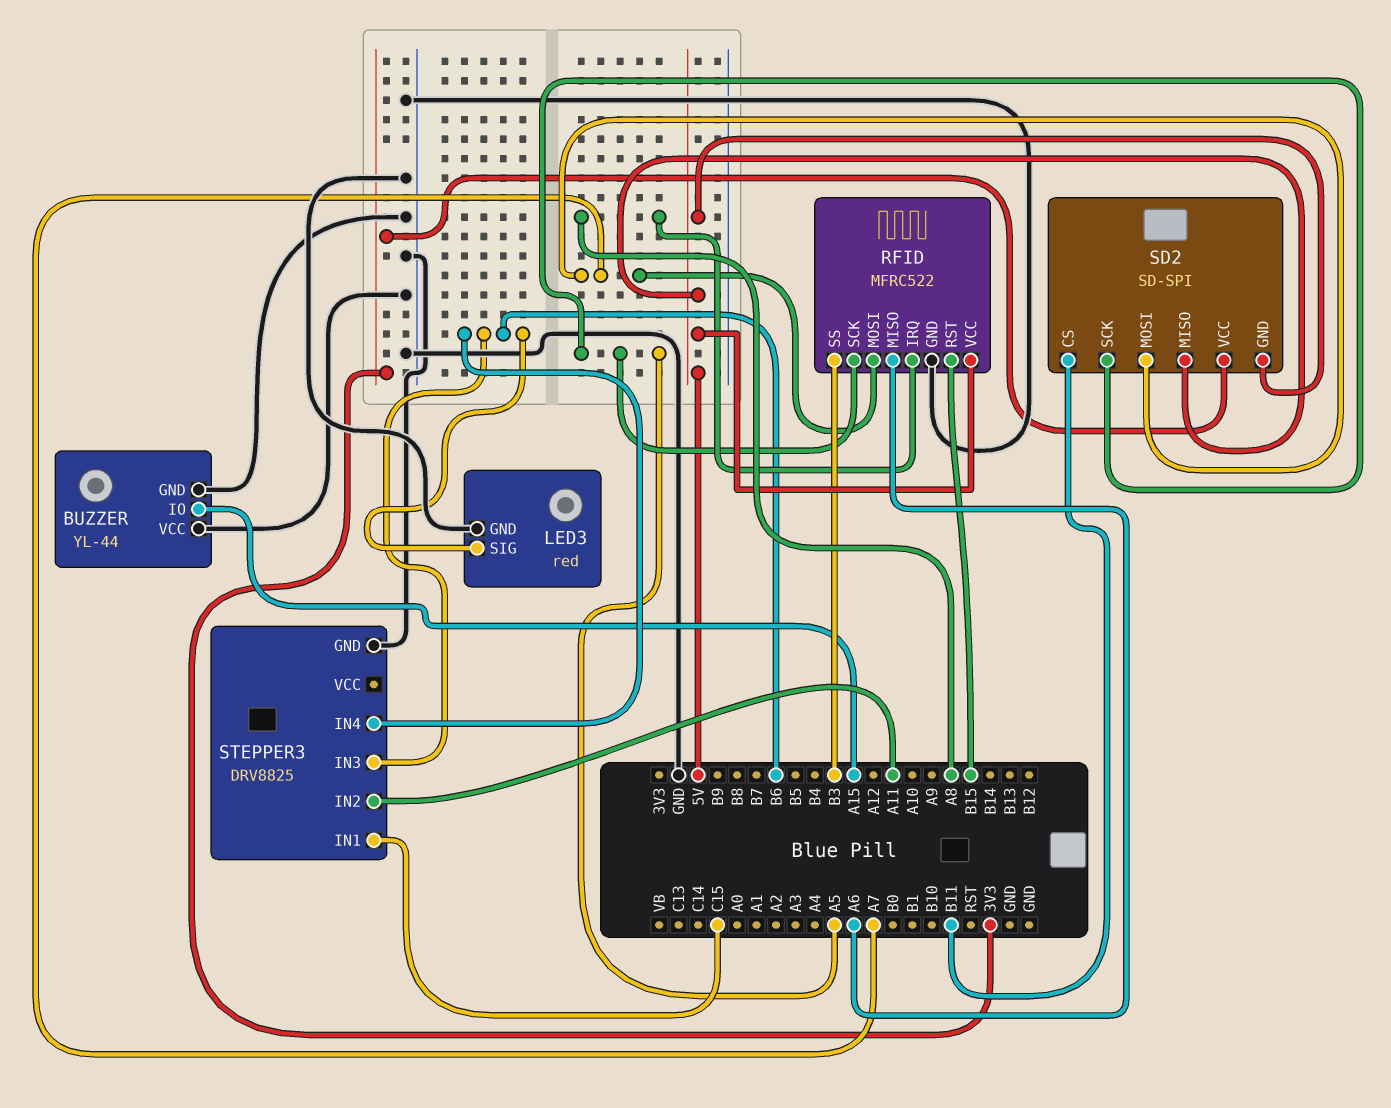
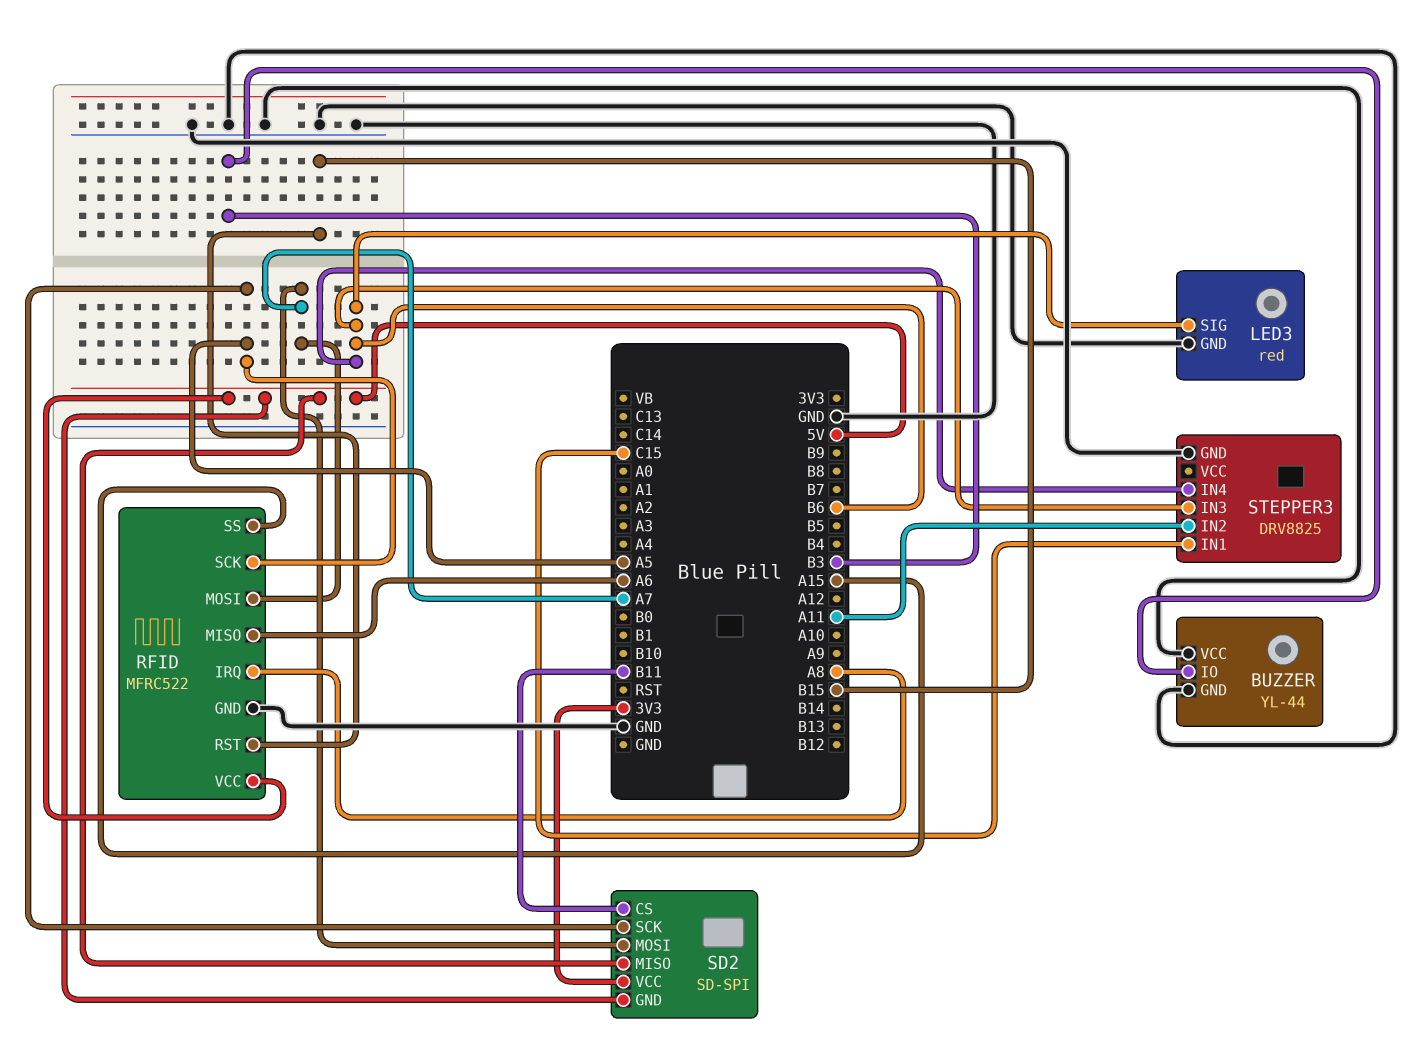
BUZZER pin IO: A15 -> B3
RFID pin SS: B3 -> A15

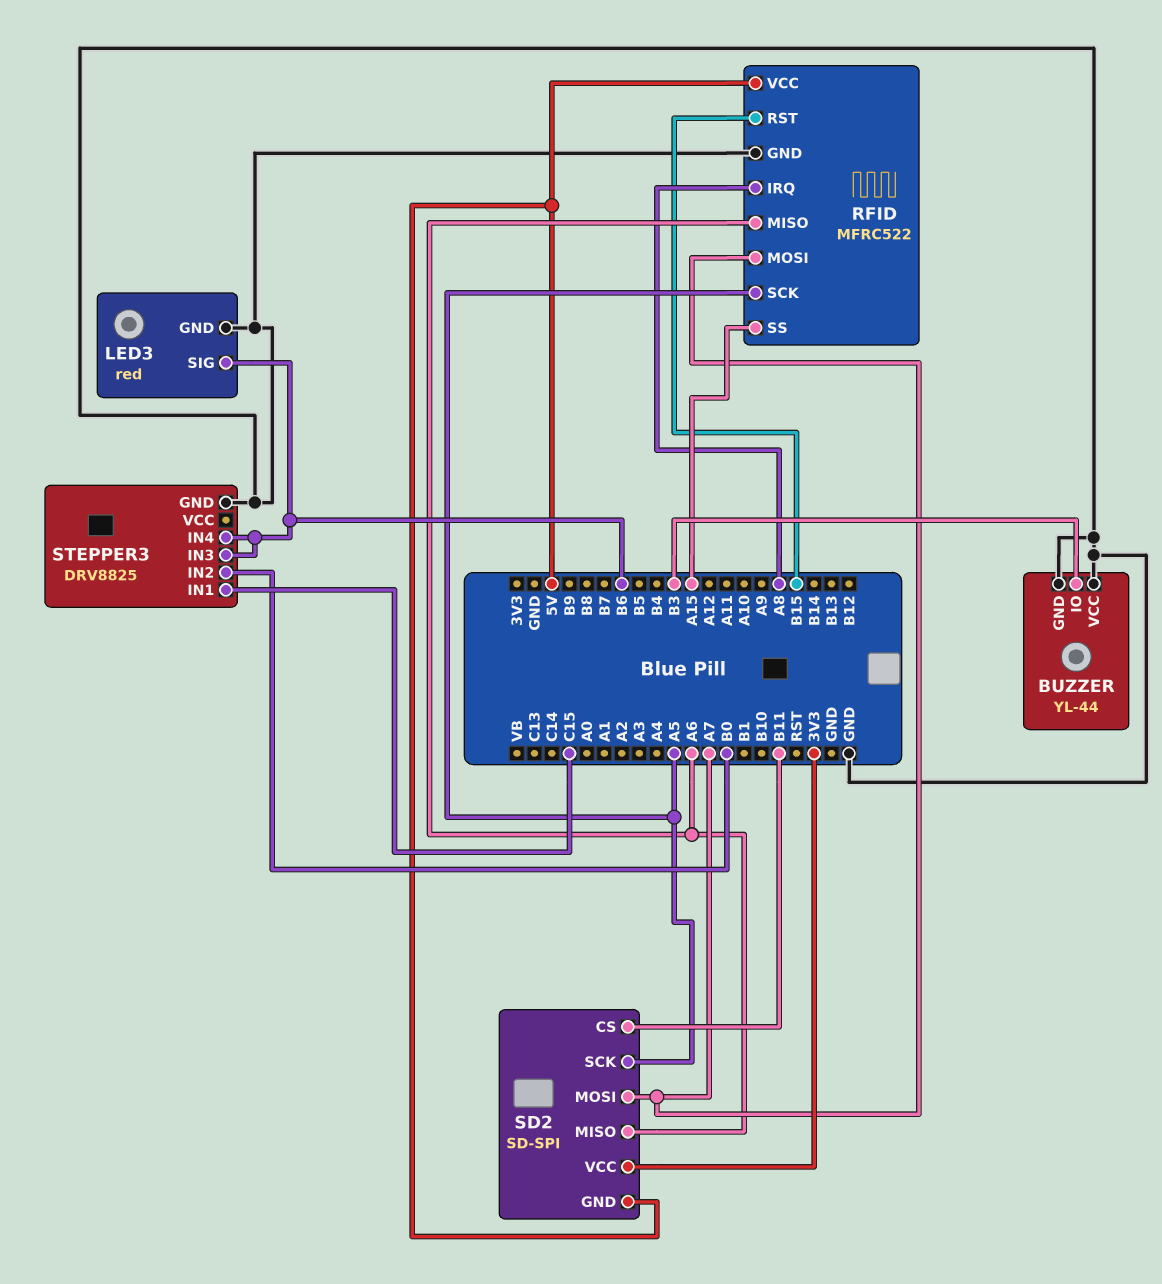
SD2 pin MISO: 5V -> A6
STEPPER3 pin IN2: A11 -> B0

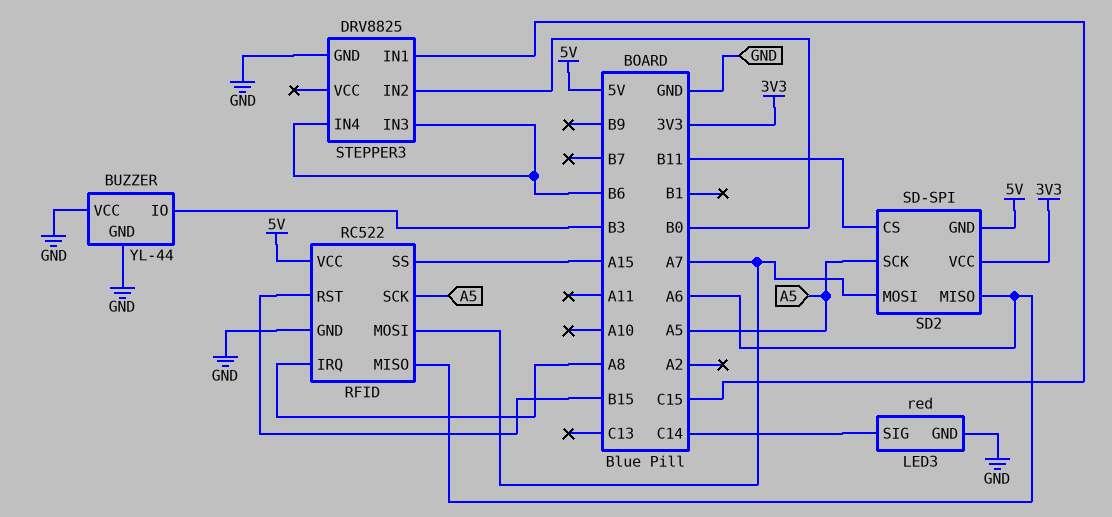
LED3 pin SIG: B6 -> C14
RFID: MFRC522 -> RC522

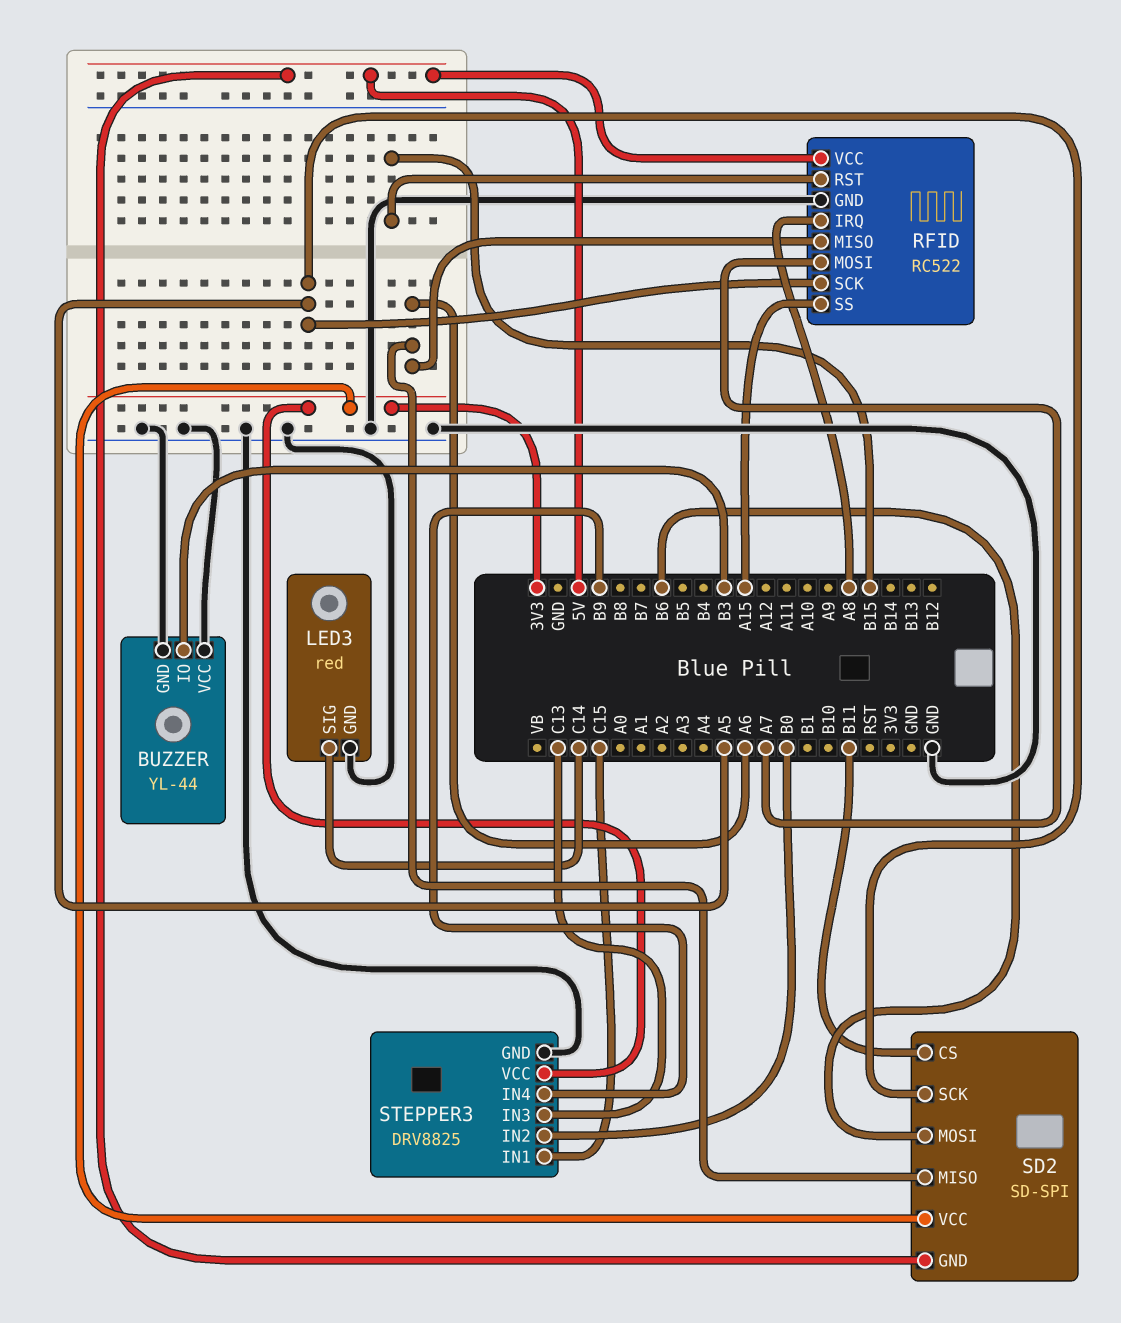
SD2 pin MOSI: A7 -> B6
STEPPER3 pin IN3: B6 -> C13
STEPPER3 pin IN4: B6 -> B9
STEPPER3 pin VCC: none -> 3V3

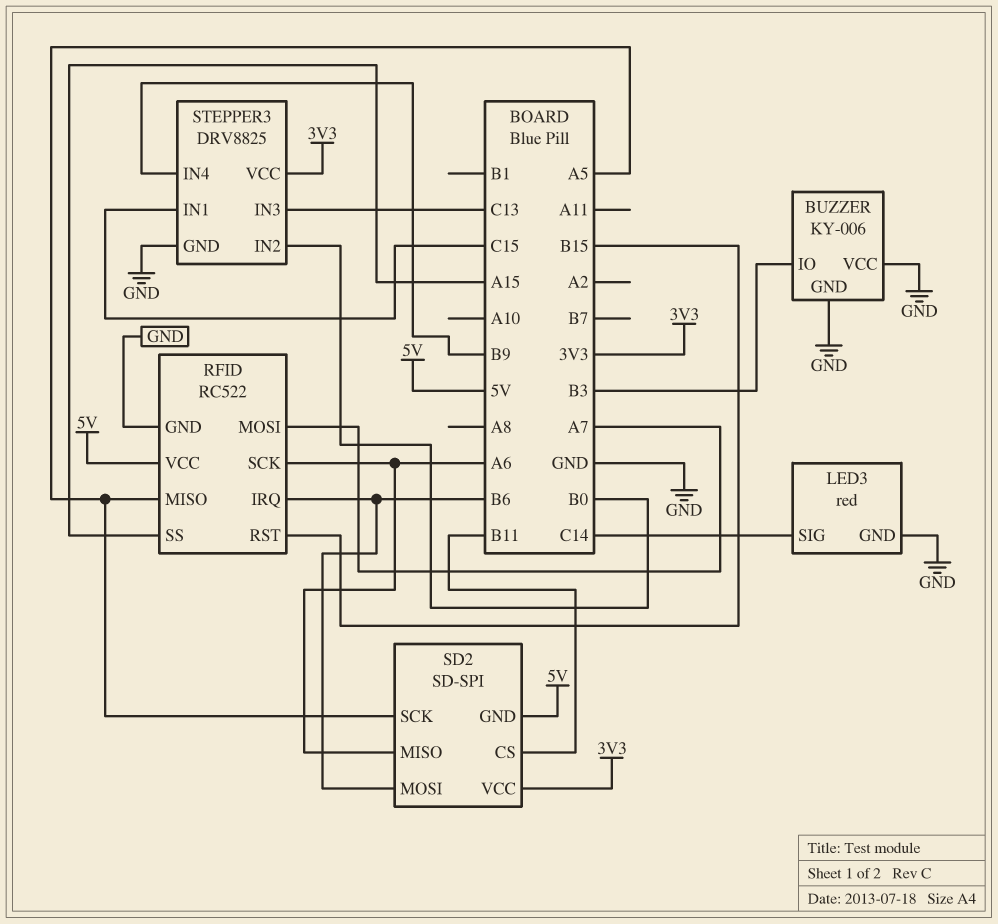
BUZZER: YL-44 -> KY-006
RFID pin IRQ: A8 -> B6
RFID pin MISO: A6 -> A5
RFID pin SCK: A5 -> A6

